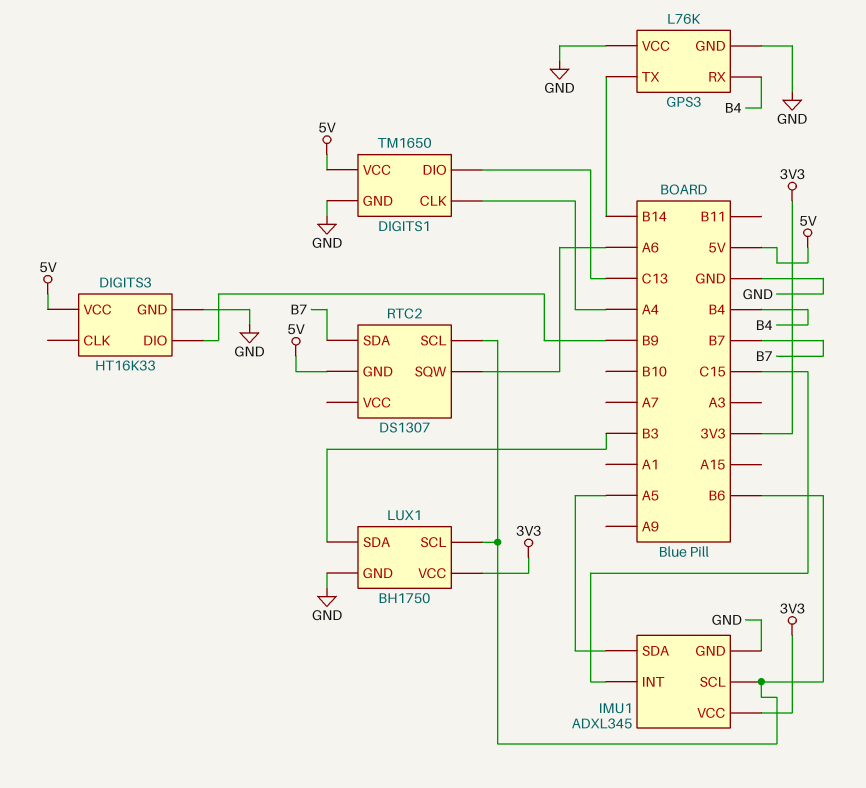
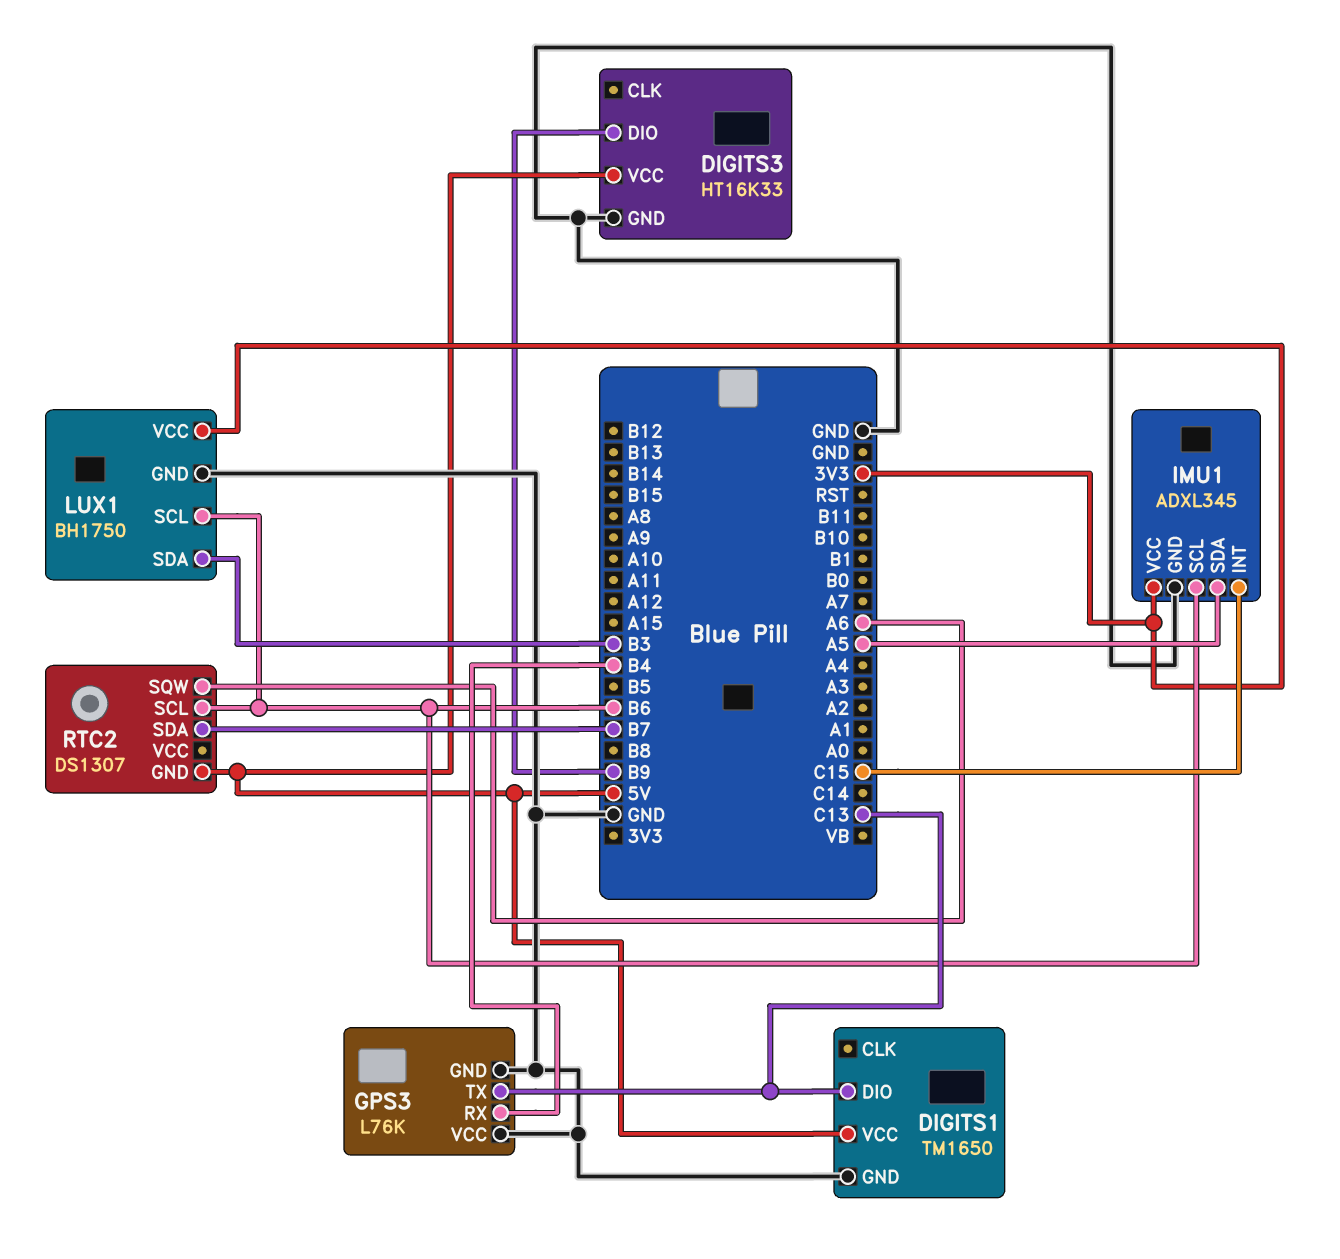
DIGITS1 pin CLK: A4 -> none
GPS3 pin TX: B14 -> C13

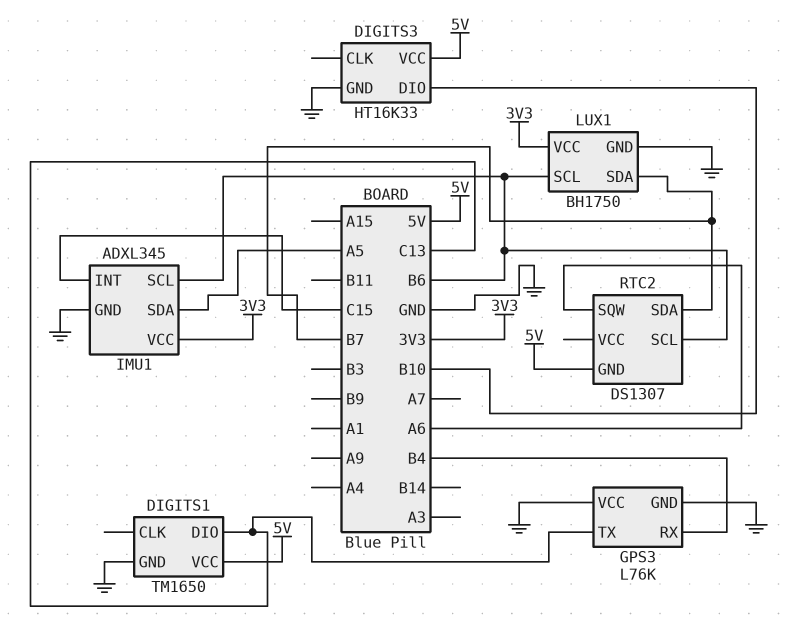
DIGITS3 pin DIO: B9 -> B10
LUX1 pin SDA: B3 -> B7

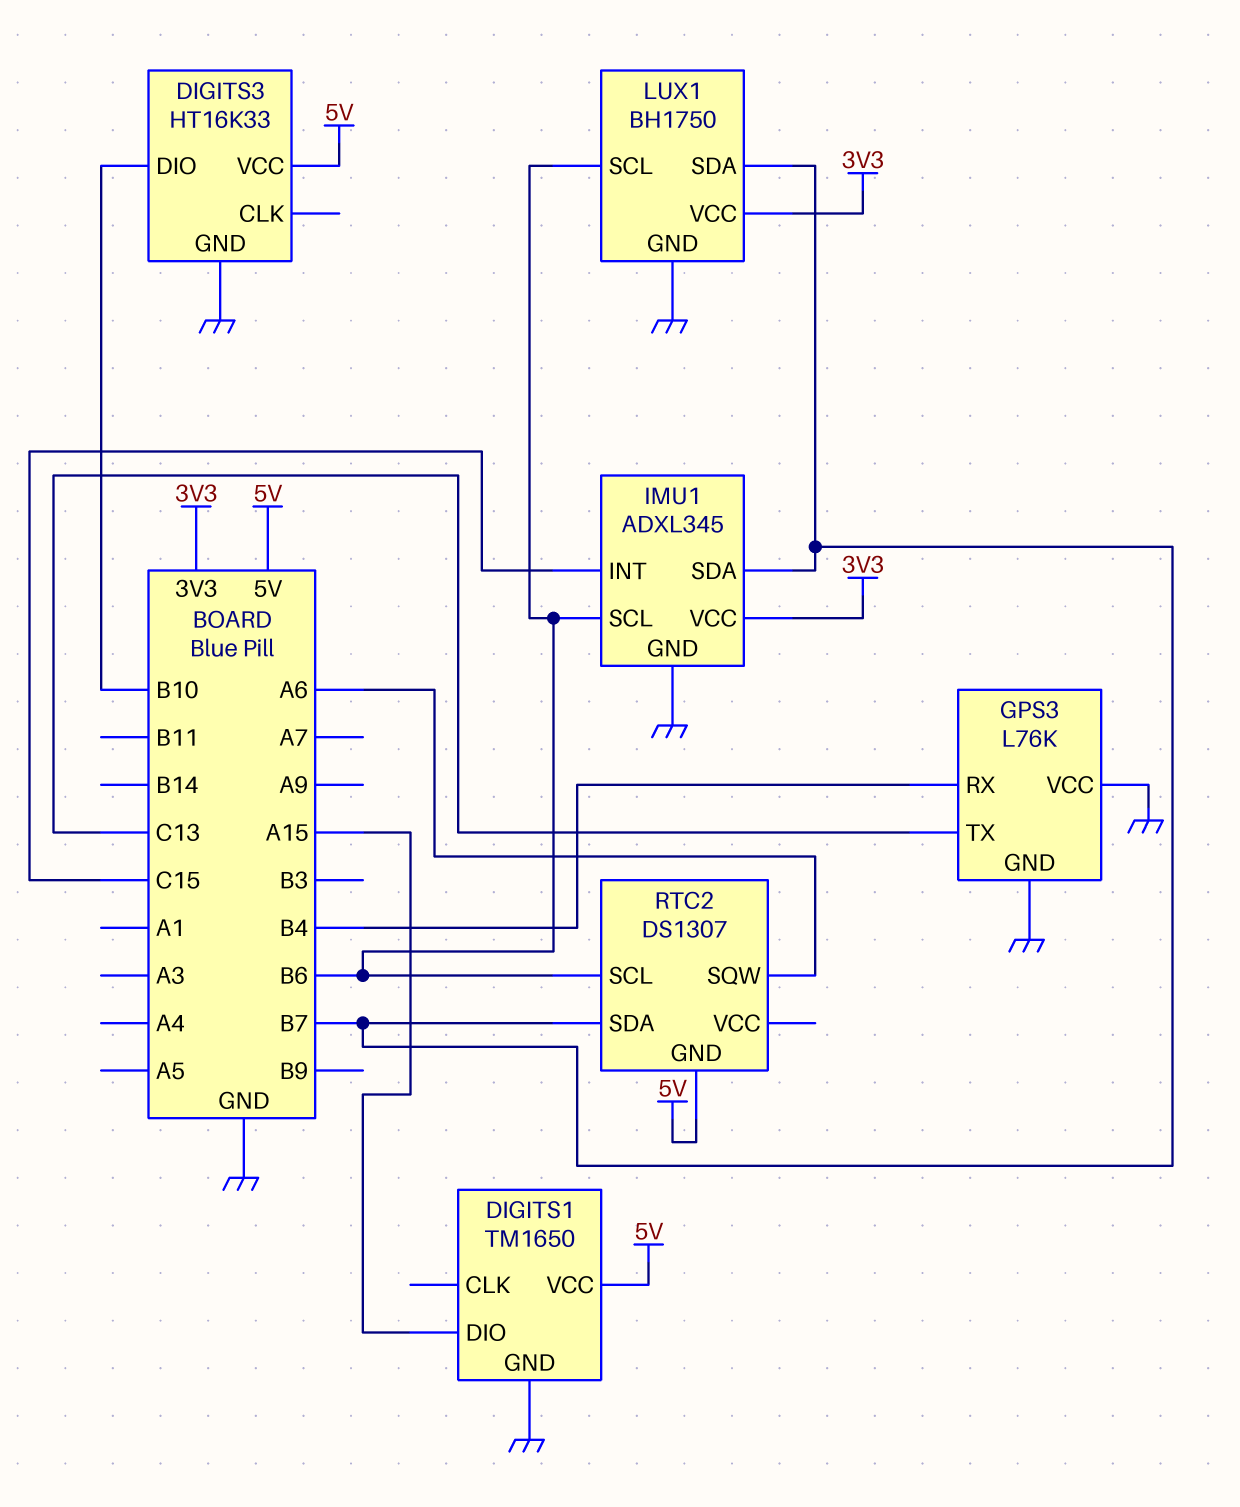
DIGITS1 pin DIO: C13 -> A15
IMU1 pin SDA: A5 -> B7

